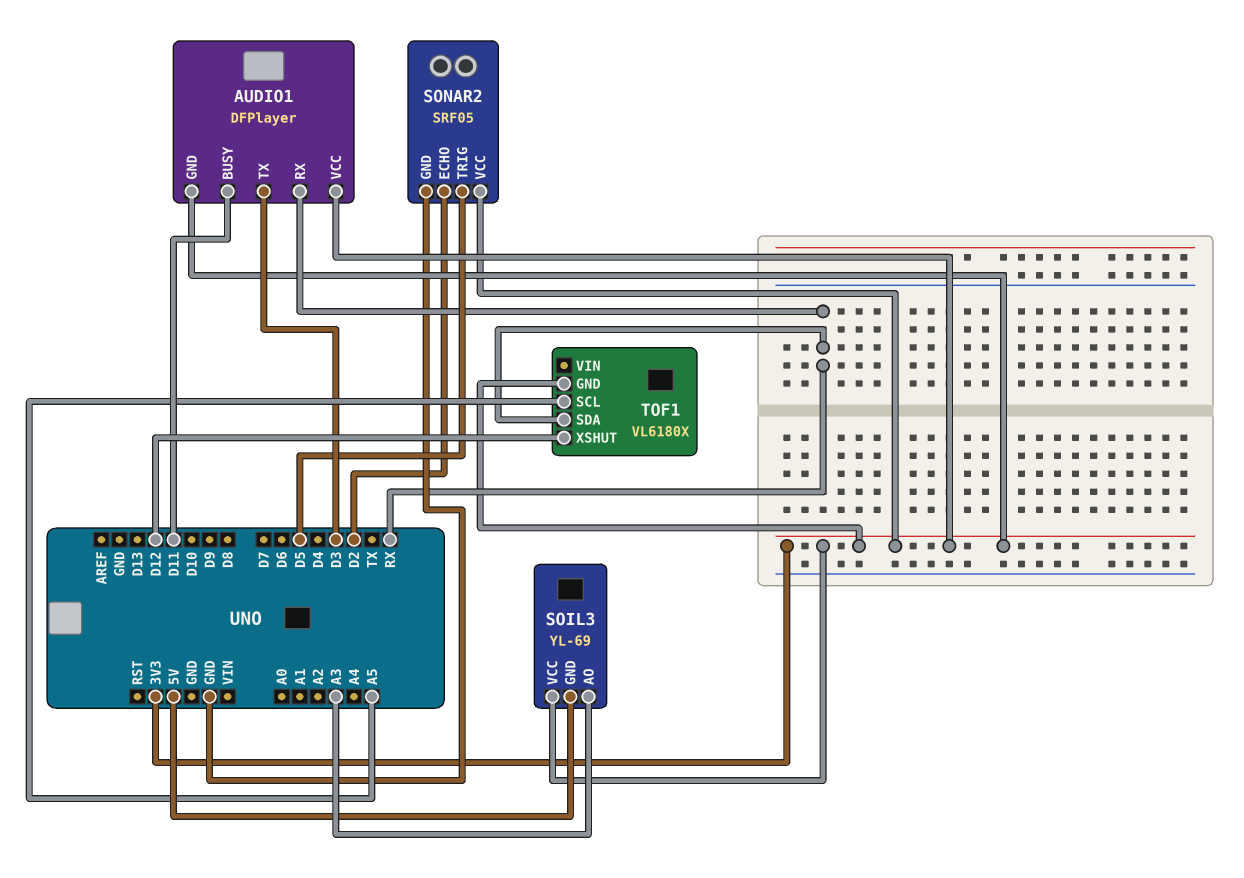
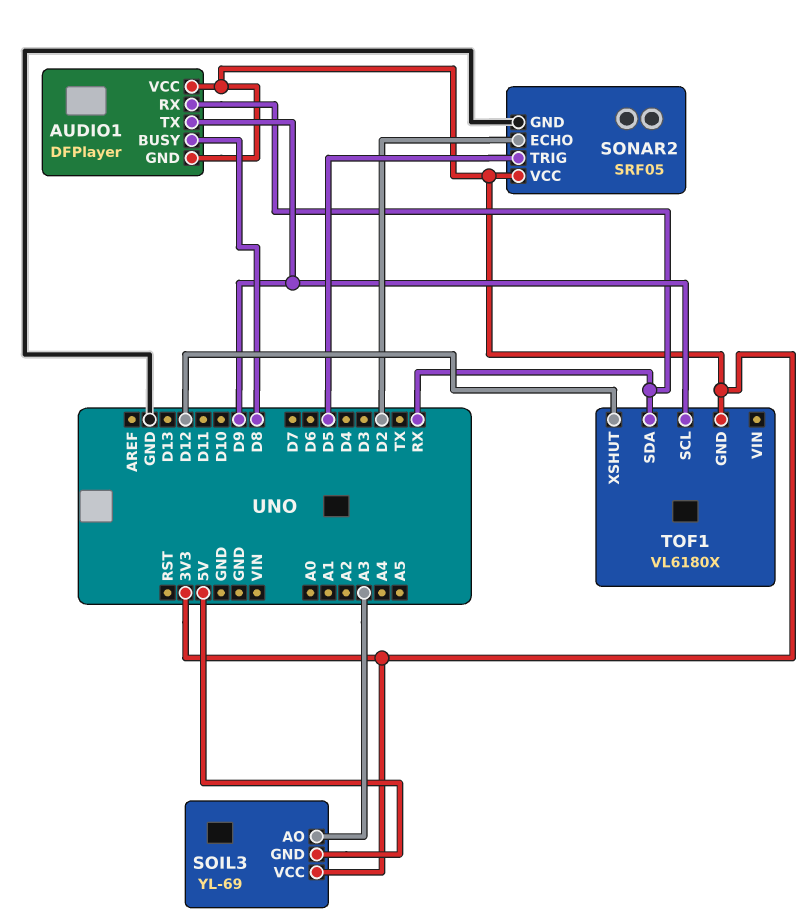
AUDIO1 pin BUSY: D11 -> D8
AUDIO1 pin TX: D3 -> D9
TOF1 pin SCL: A5 -> D9

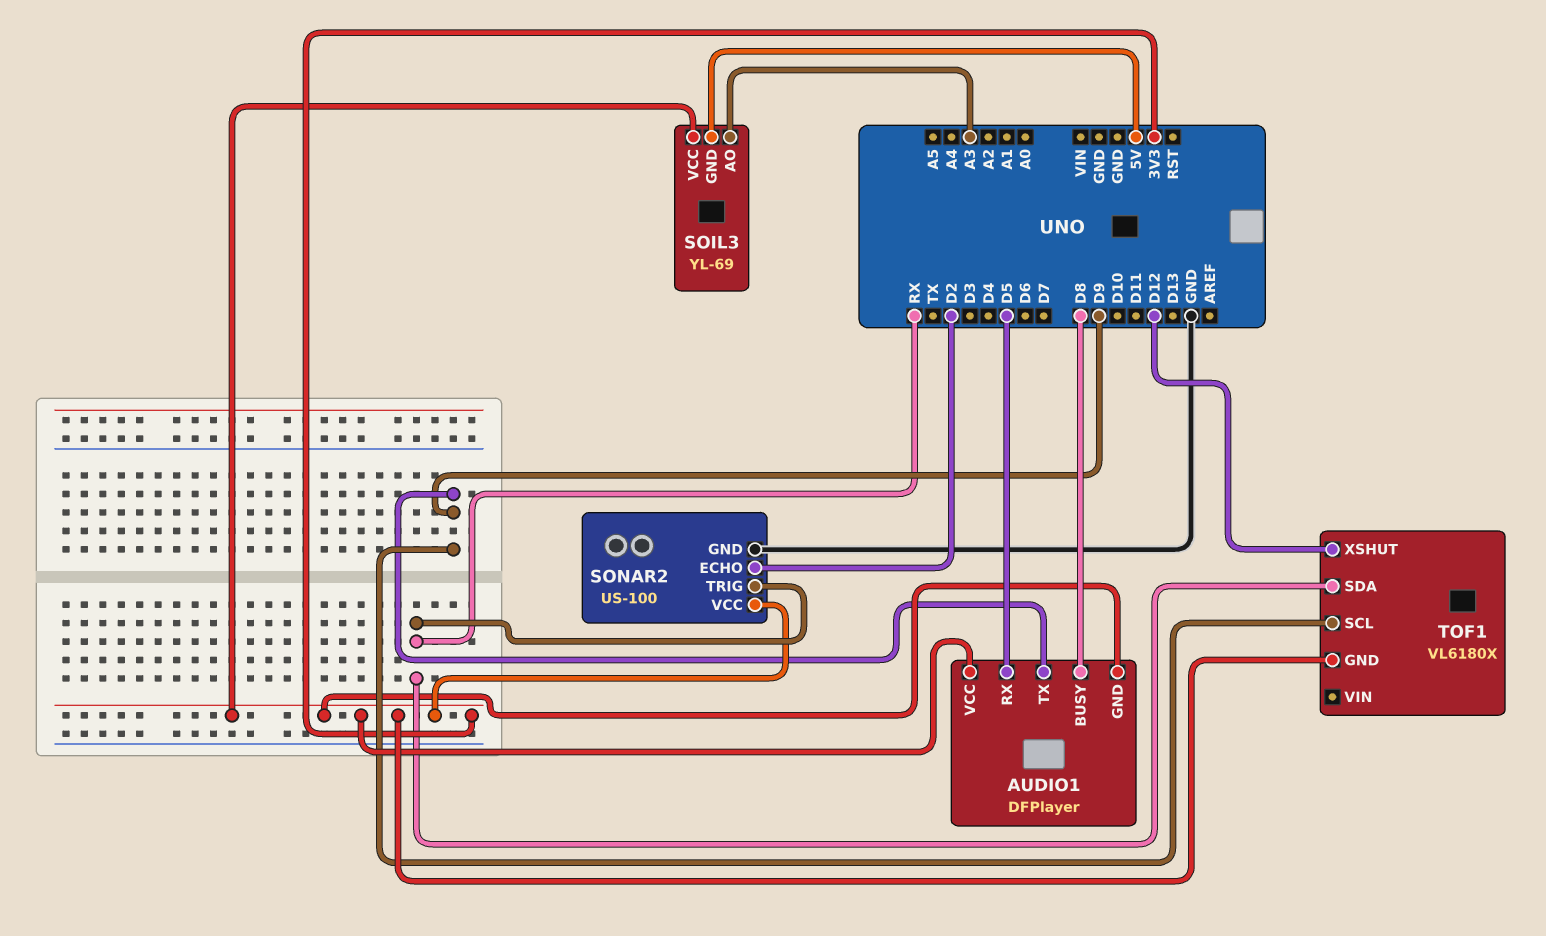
AUDIO1 pin RX: RX -> D5
SONAR2: SRF05 -> US-100
SONAR2 pin TRIG: D5 -> RX

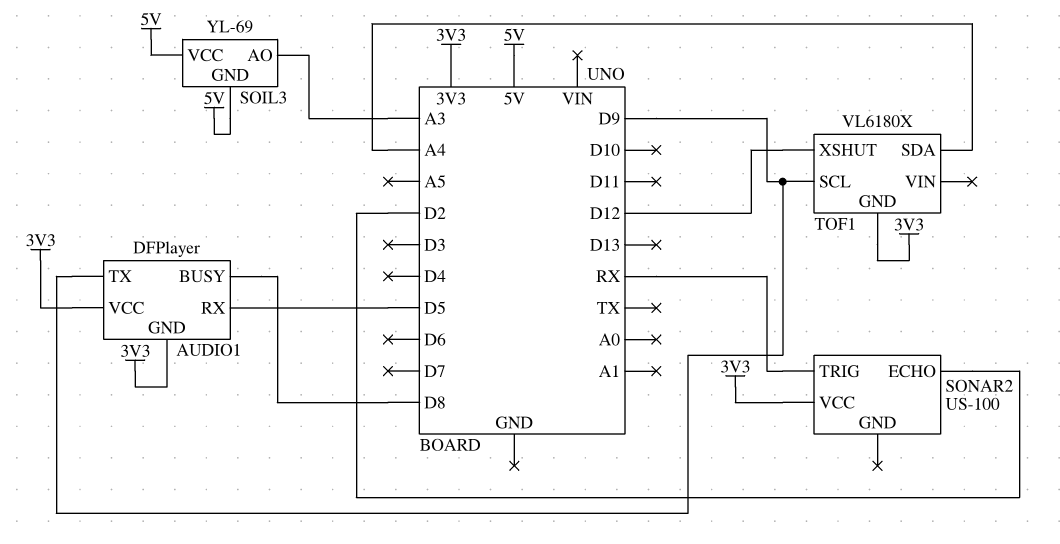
SOIL3 pin VCC: 3V3 -> 5V
SONAR2 pin GND: GND -> none
TOF1 pin SDA: RX -> A4

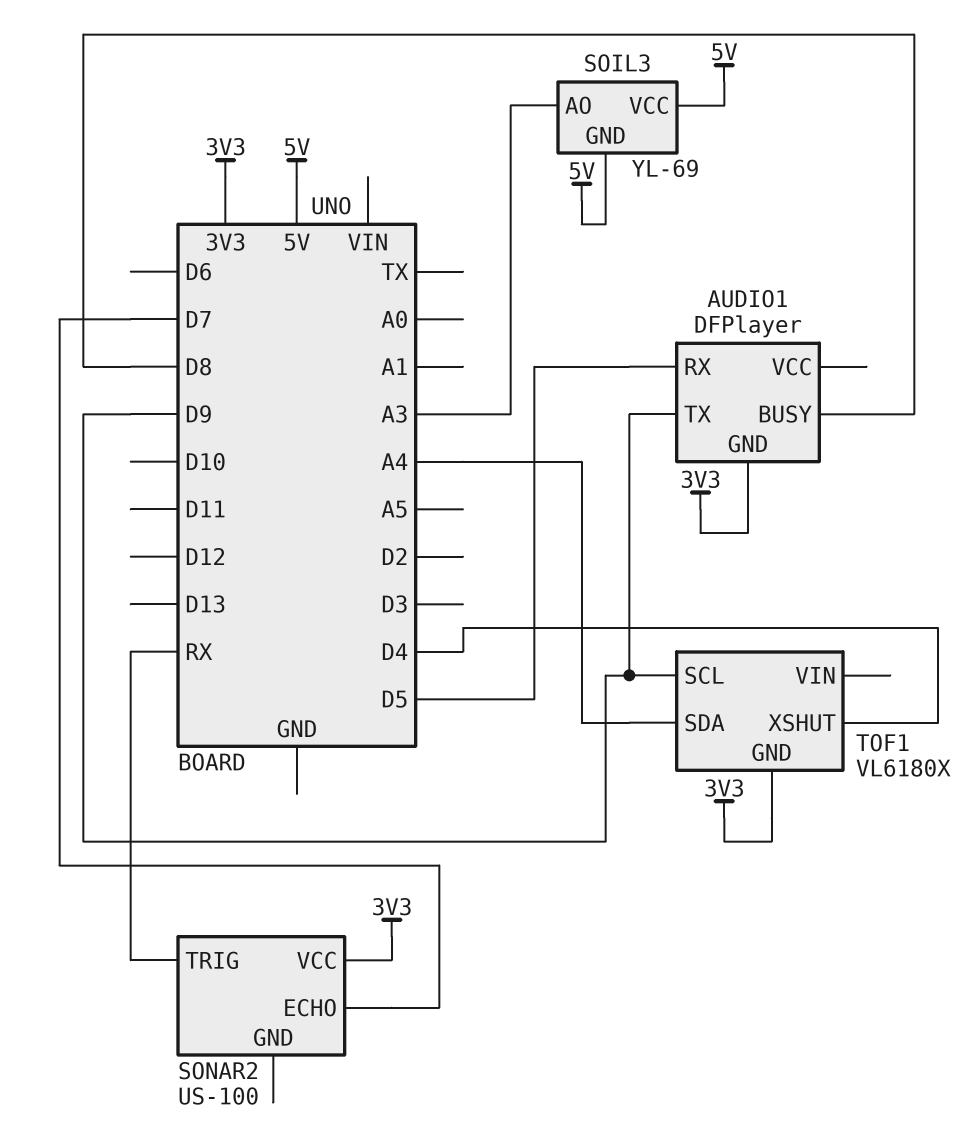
AUDIO1 pin VCC: 3V3 -> none
SONAR2 pin ECHO: D2 -> D7
TOF1 pin XSHUT: D12 -> D4

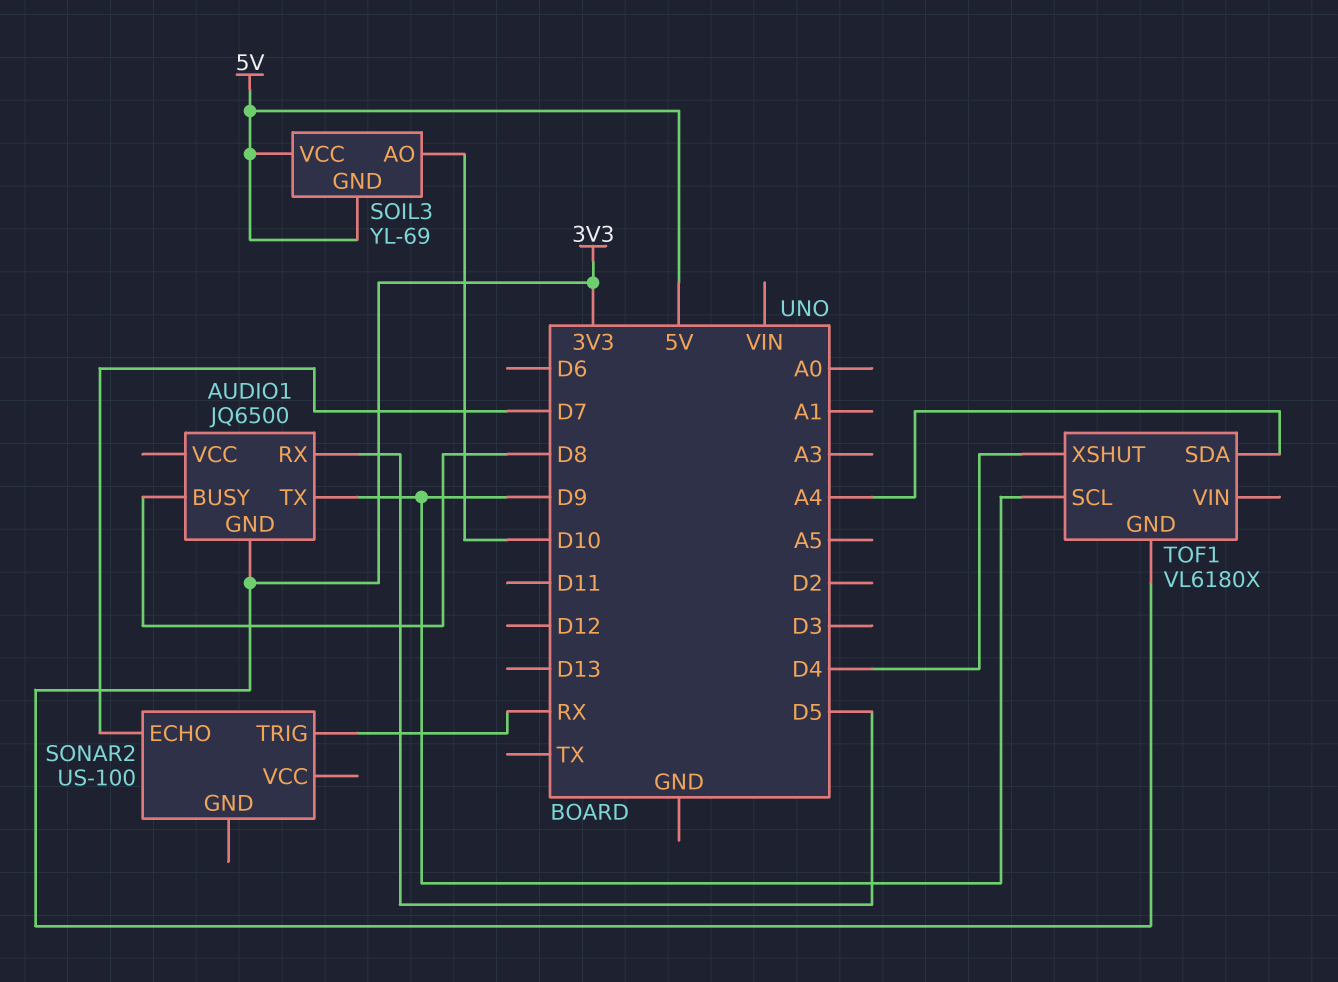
AUDIO1: DFPlayer -> JQ6500
SOIL3 pin AO: A3 -> D10
SONAR2 pin VCC: 3V3 -> none

